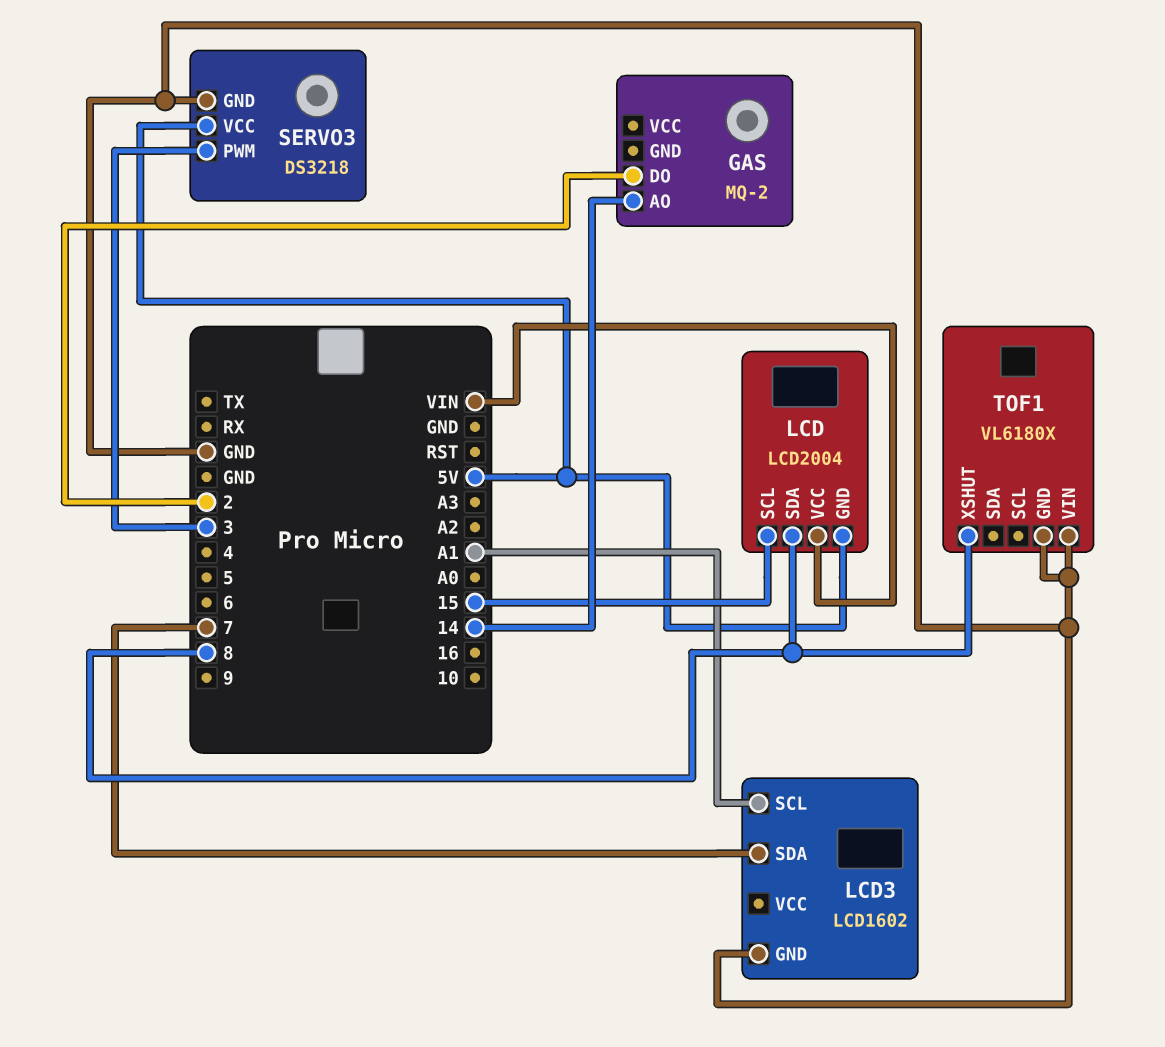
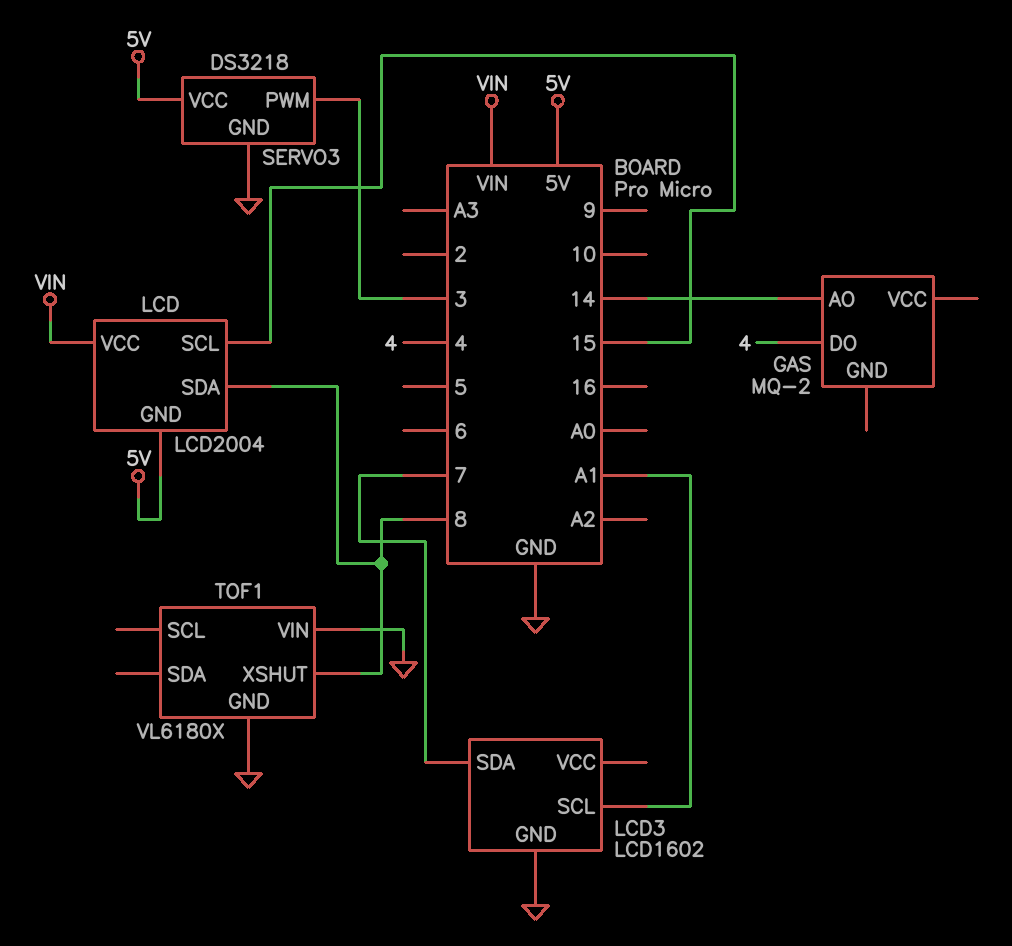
GAS pin DO: 2 -> 4

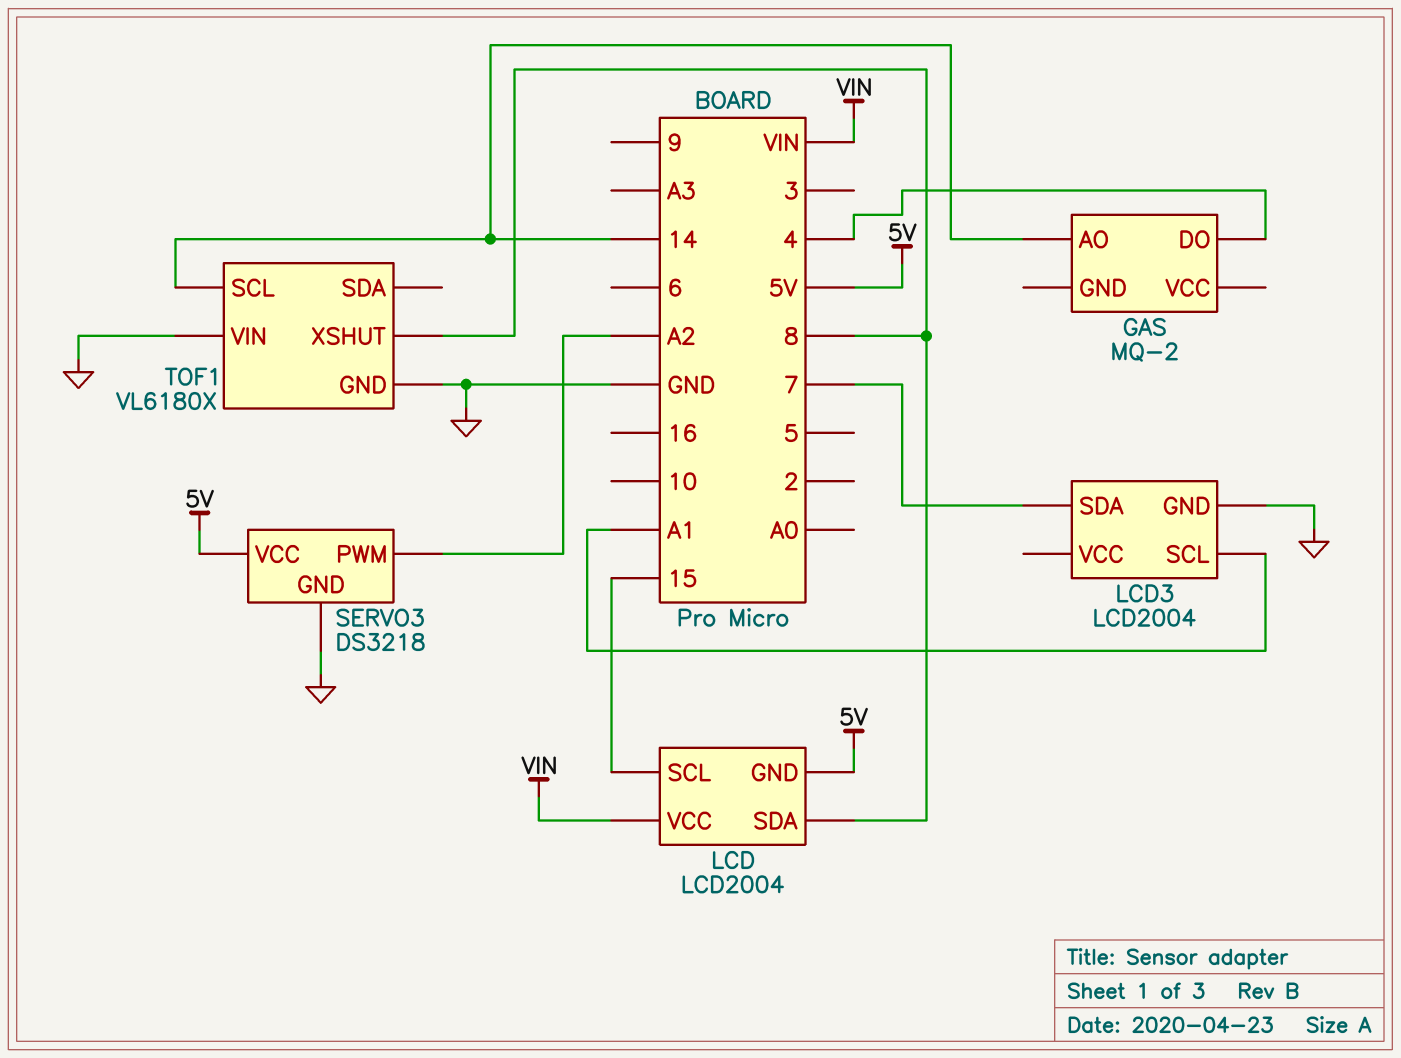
LCD3: LCD1602 -> LCD2004
SERVO3 pin PWM: 3 -> A2
TOF1 pin SCL: none -> 14

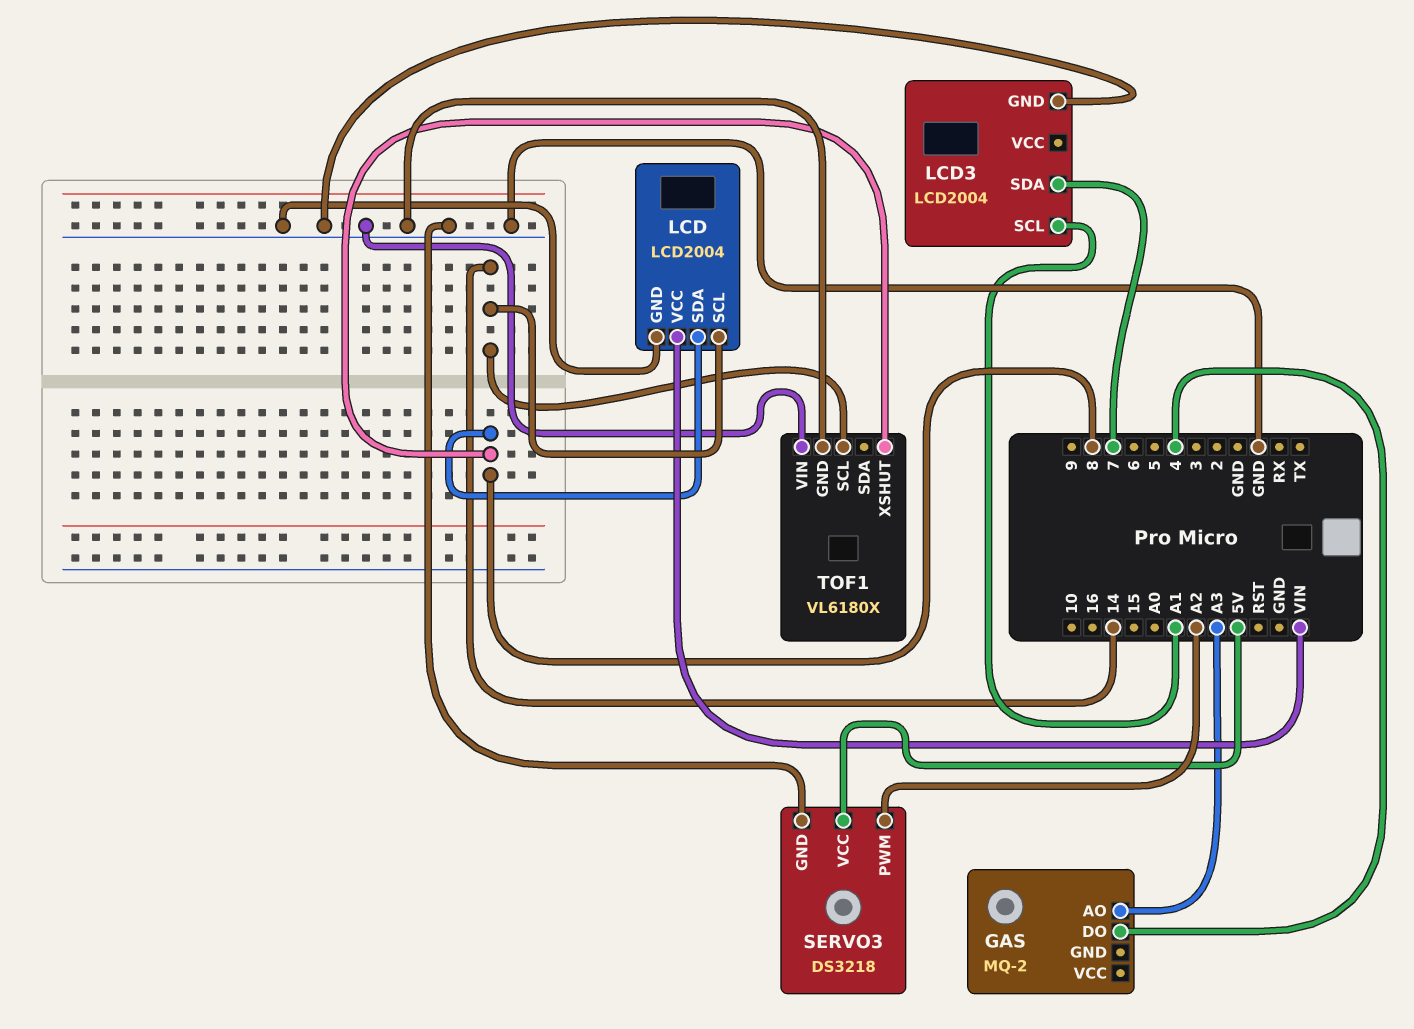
GAS pin AO: 14 -> A3
LCD pin GND: 5V -> GND
LCD pin SCL: 15 -> 14

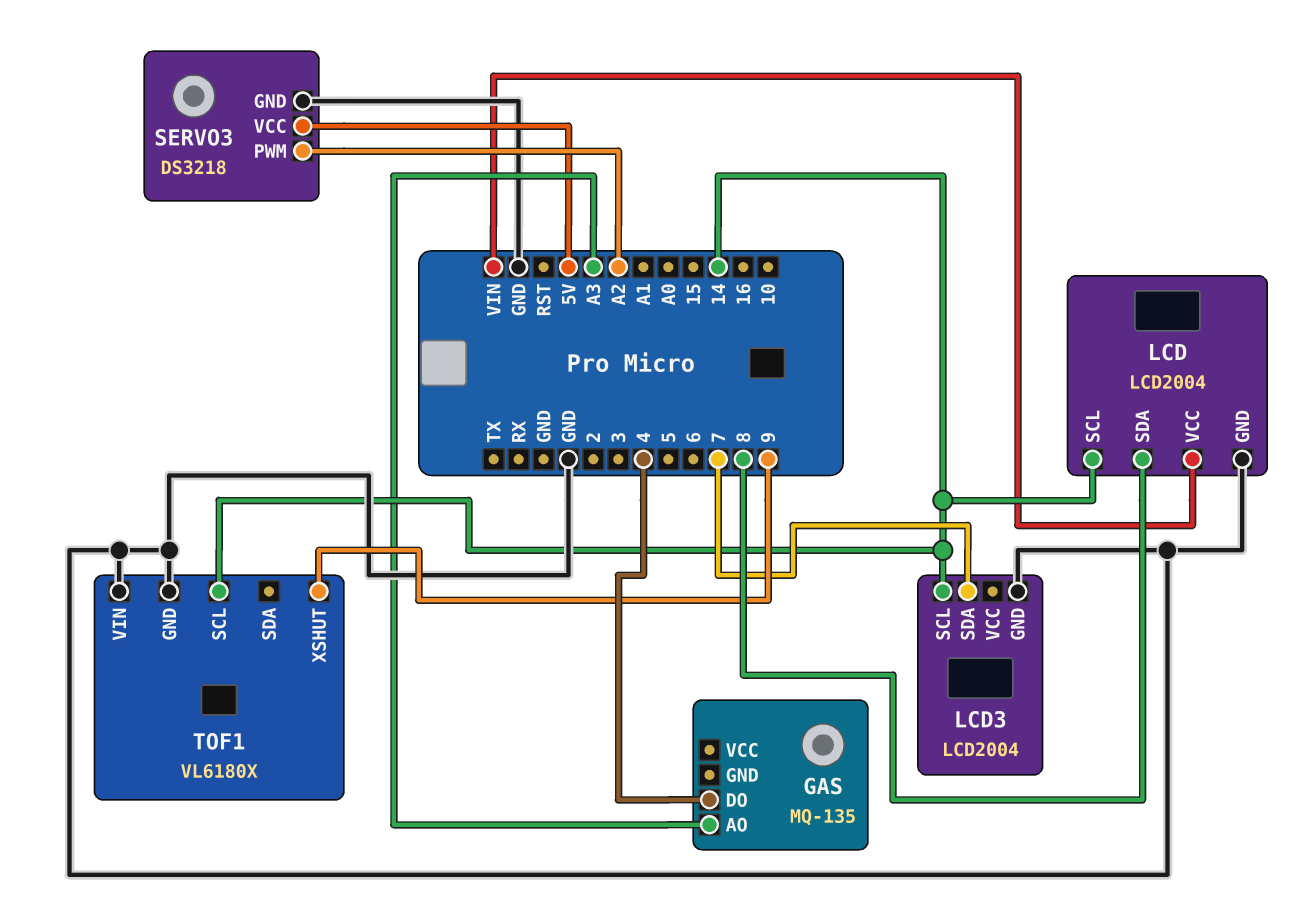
GAS: MQ-2 -> MQ-135
LCD3 pin SCL: A1 -> 14
TOF1 pin XSHUT: 8 -> 9

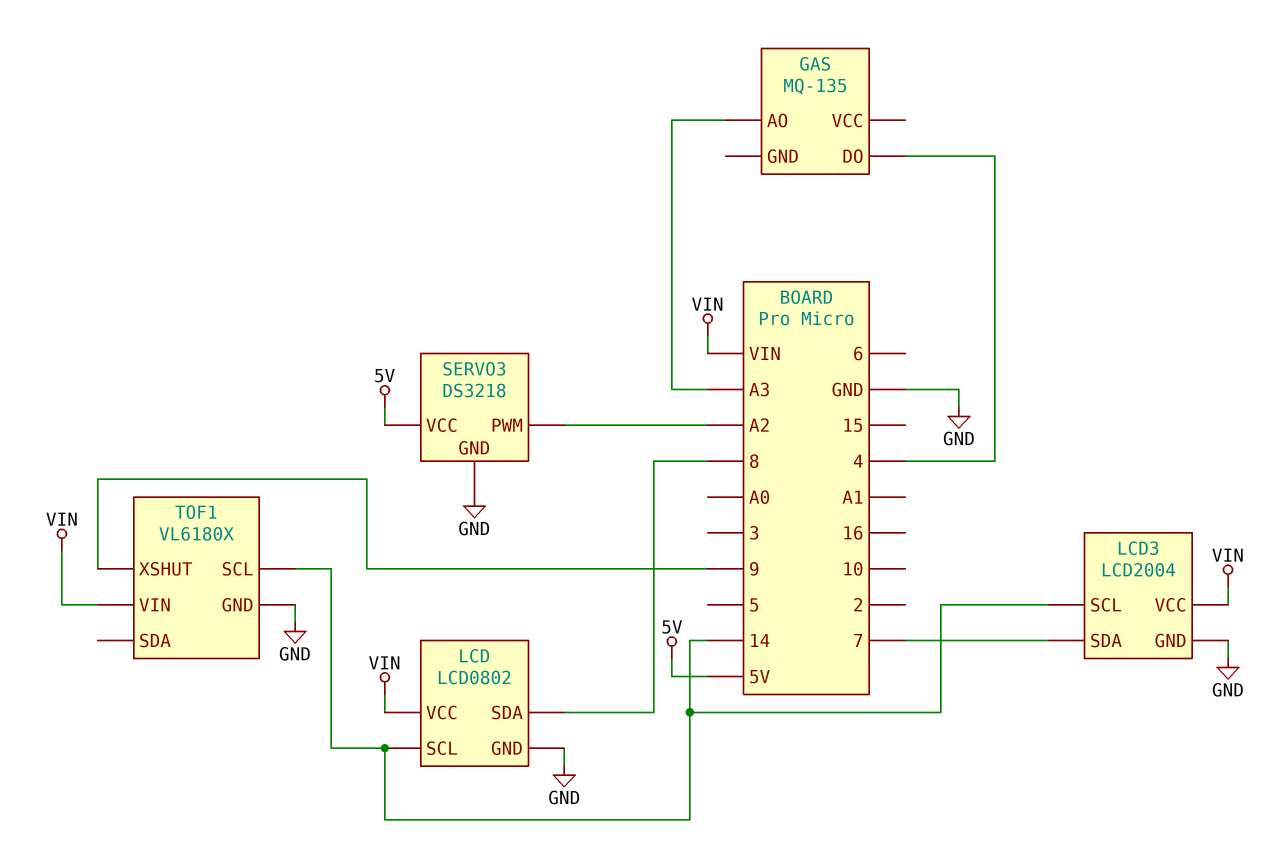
LCD: LCD2004 -> LCD0802
LCD3 pin VCC: none -> VIN
TOF1 pin VIN: GND -> VIN

